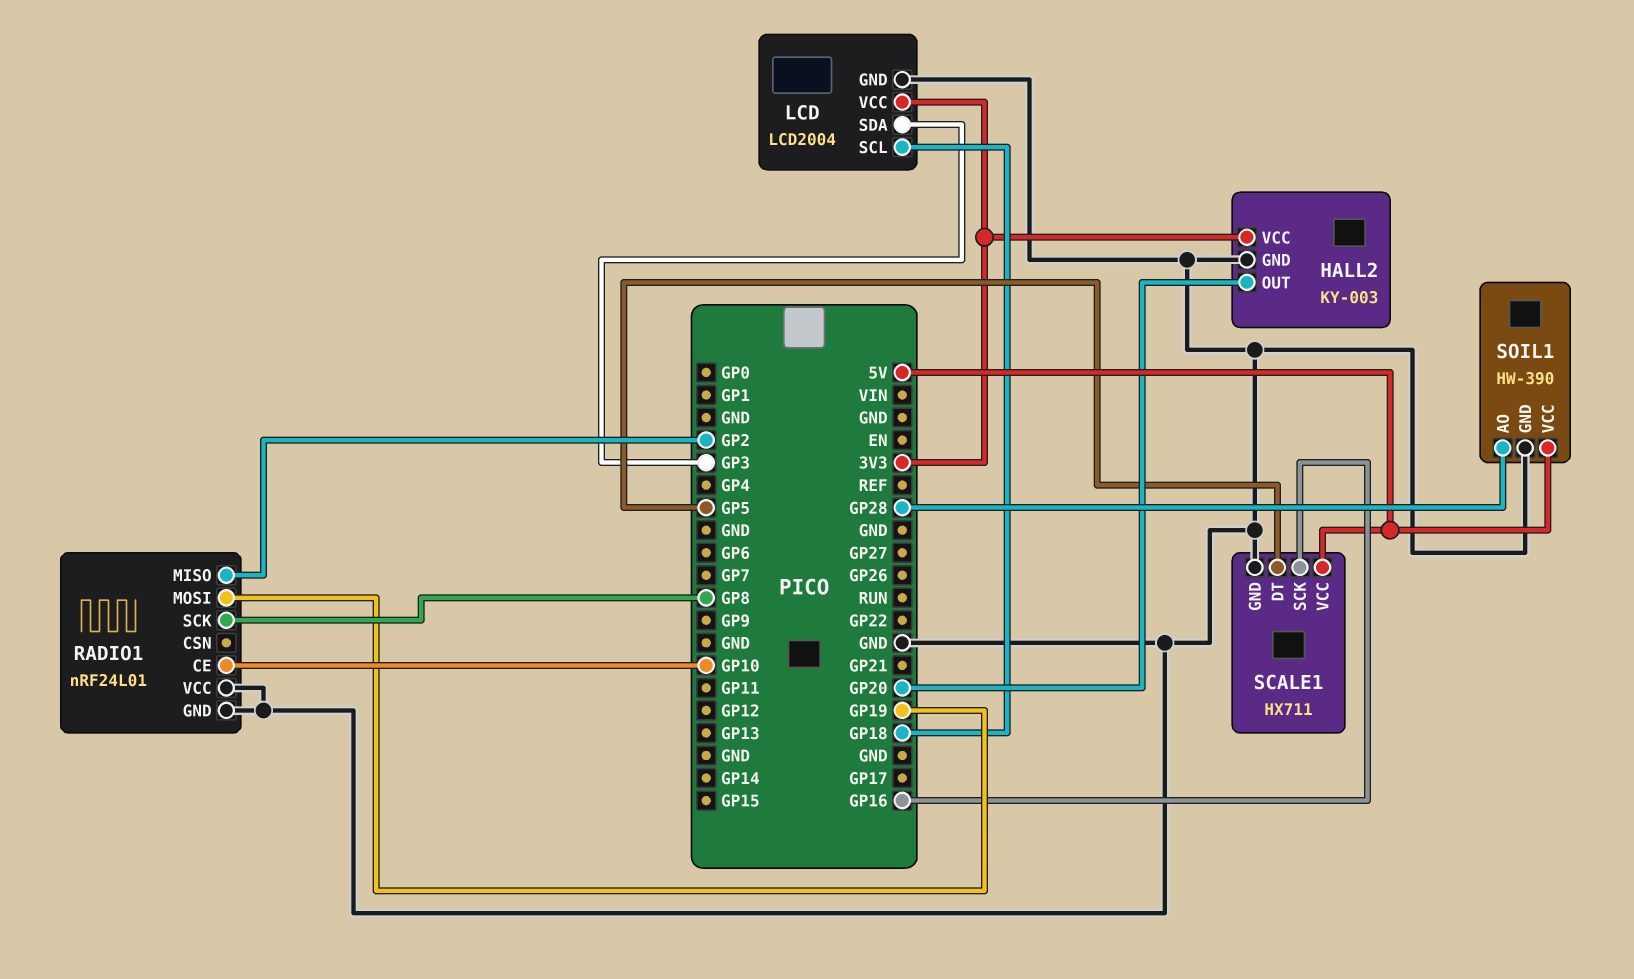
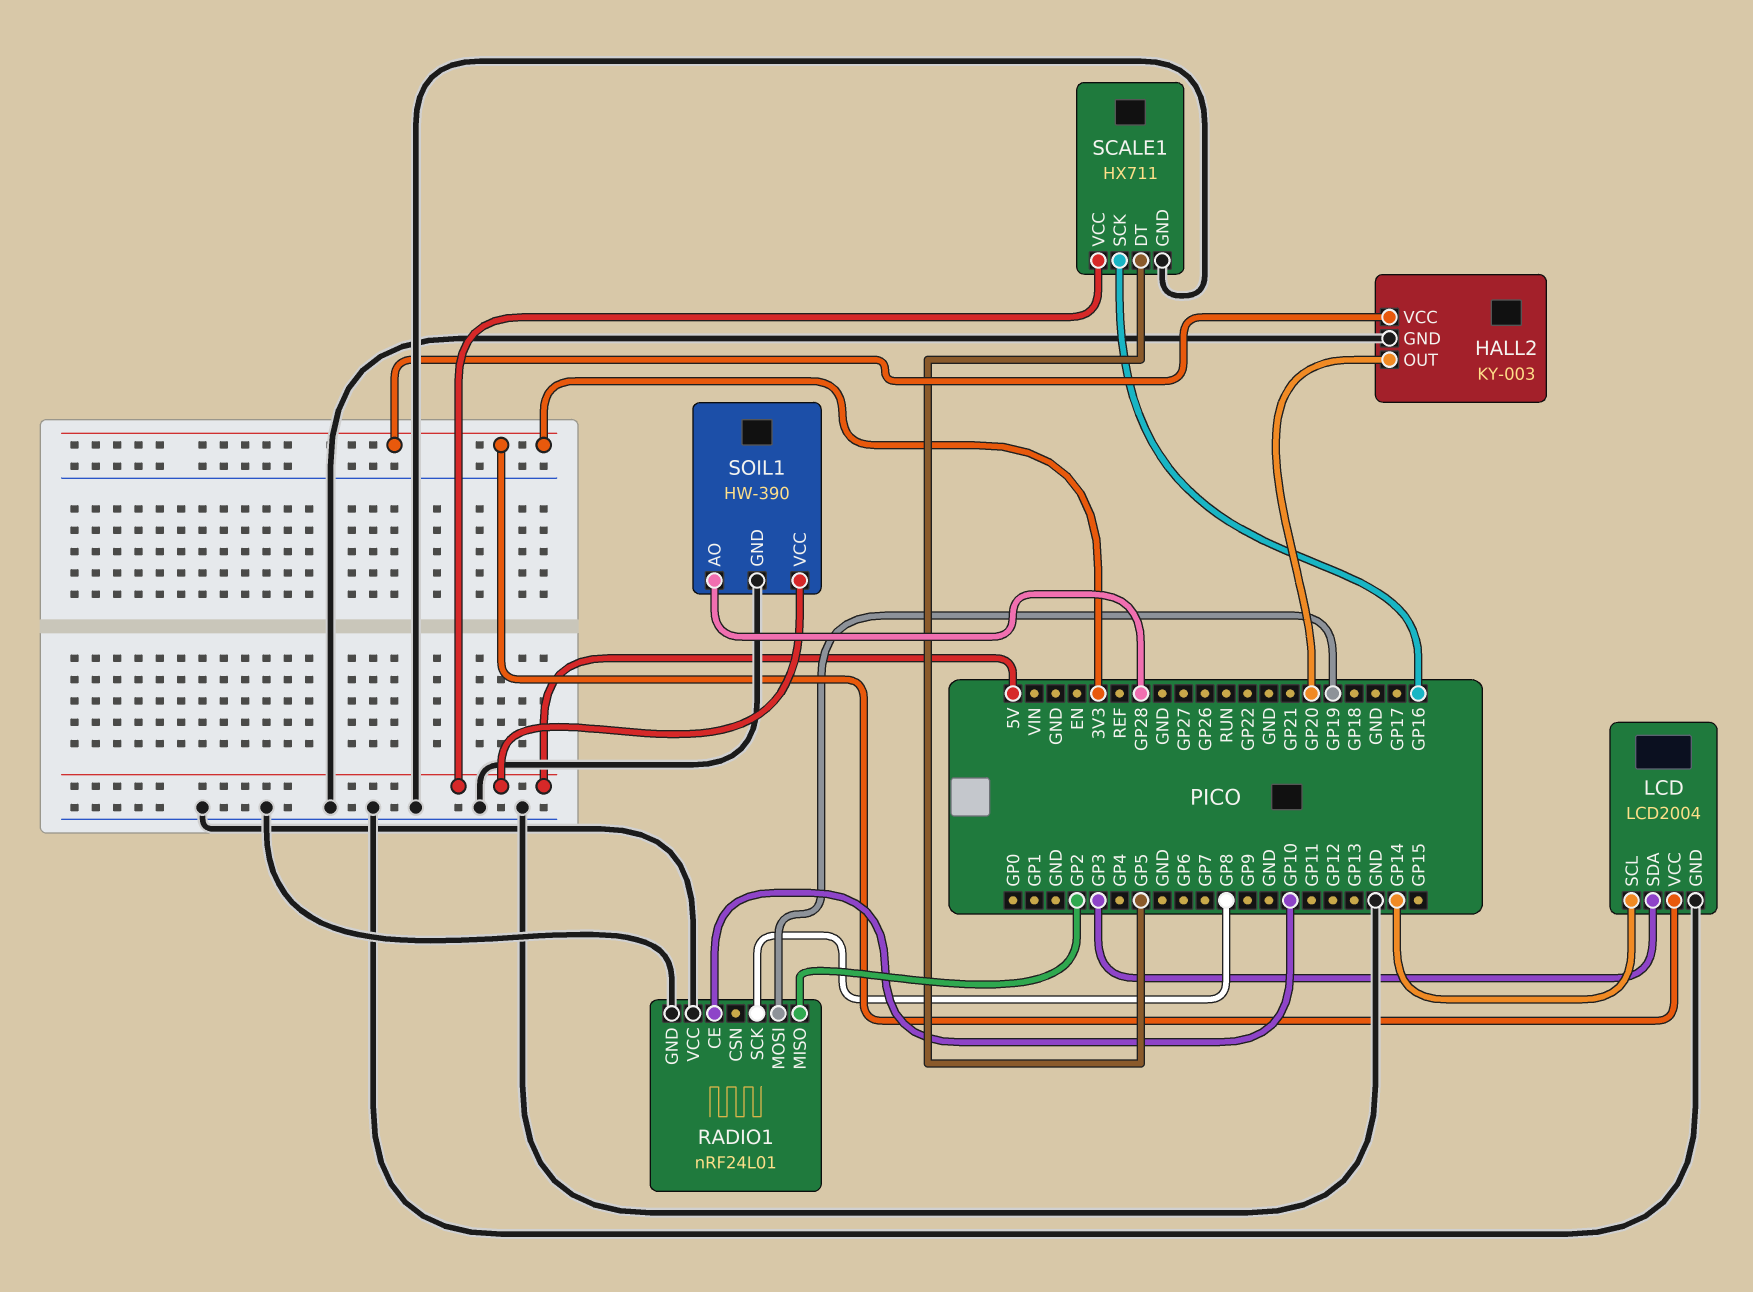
LCD pin SCL: GP18 -> GP14

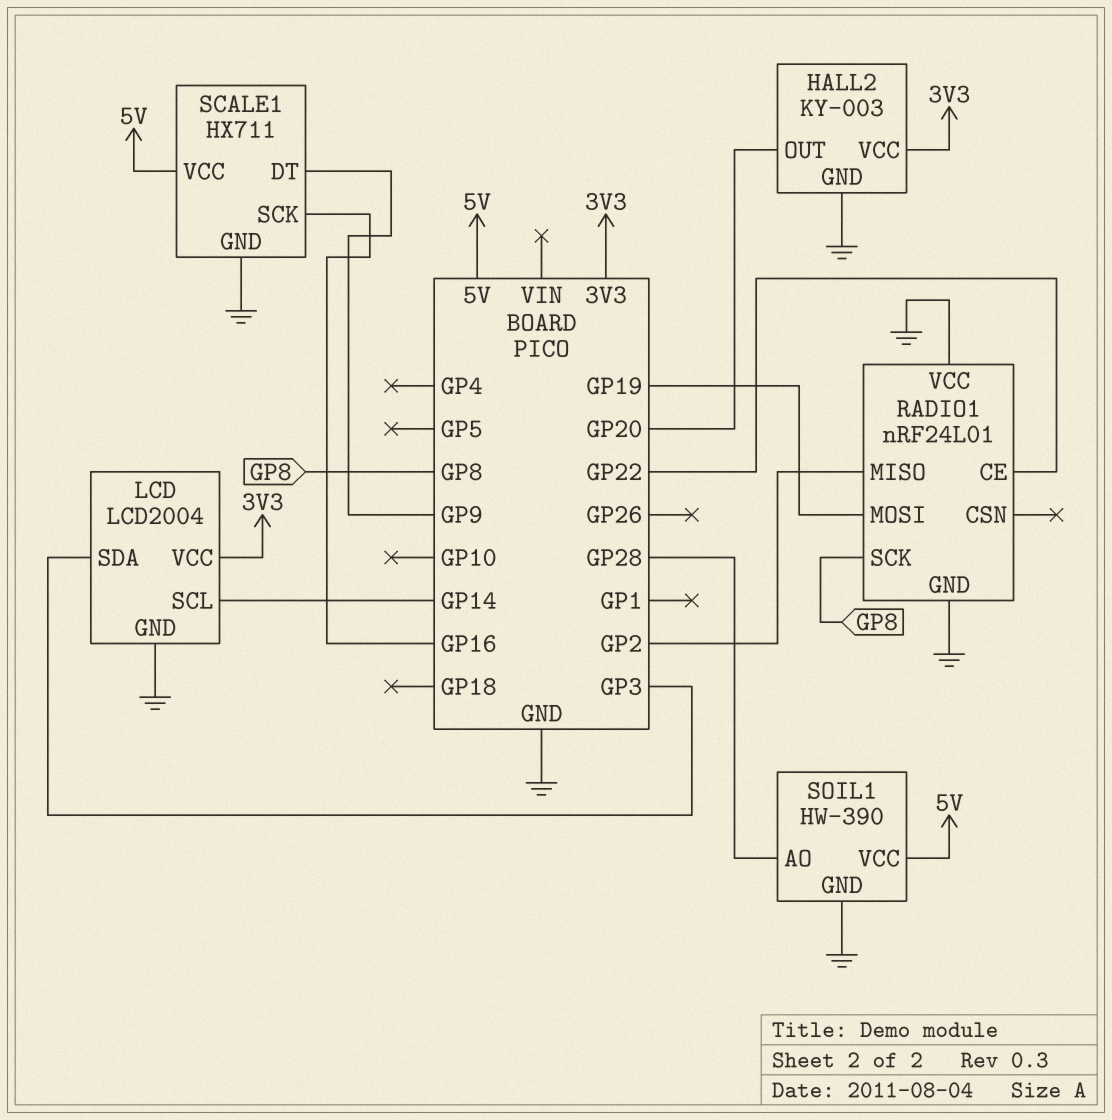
RADIO1 pin CE: GP10 -> GP22
SCALE1 pin DT: GP5 -> GP9

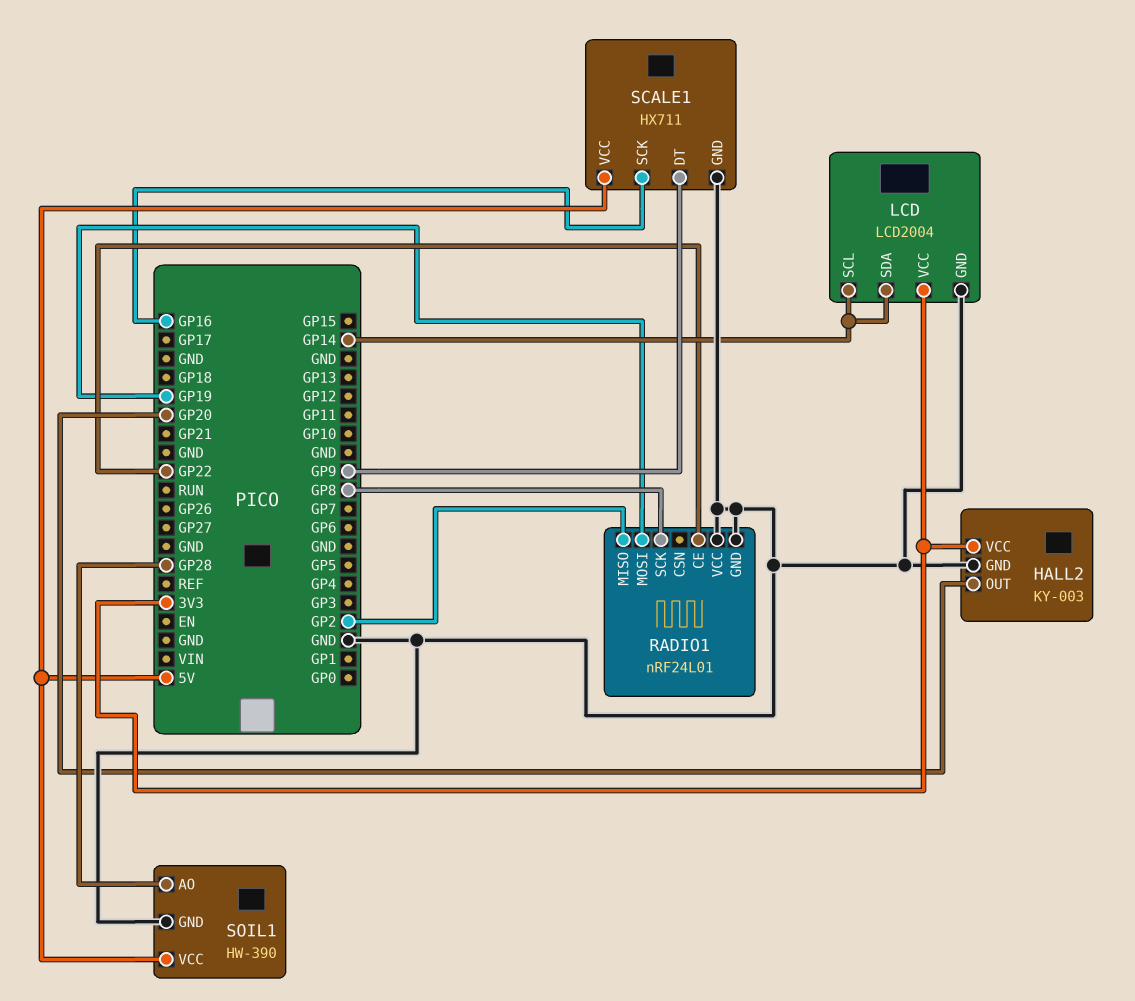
LCD pin SDA: GP3 -> GP14

